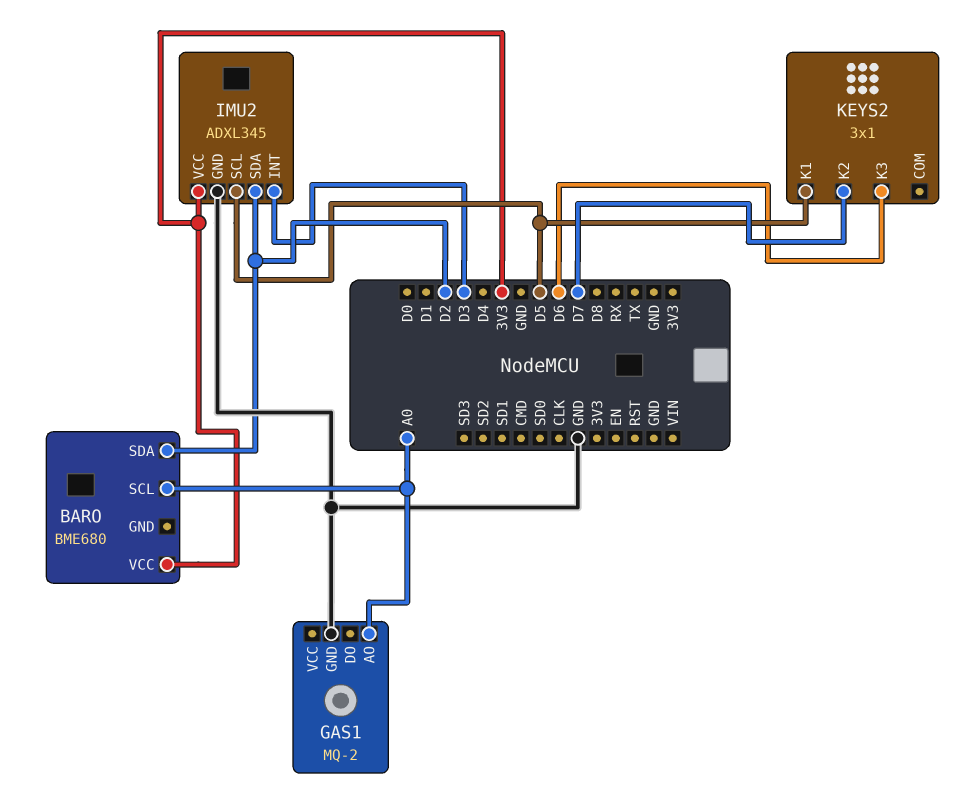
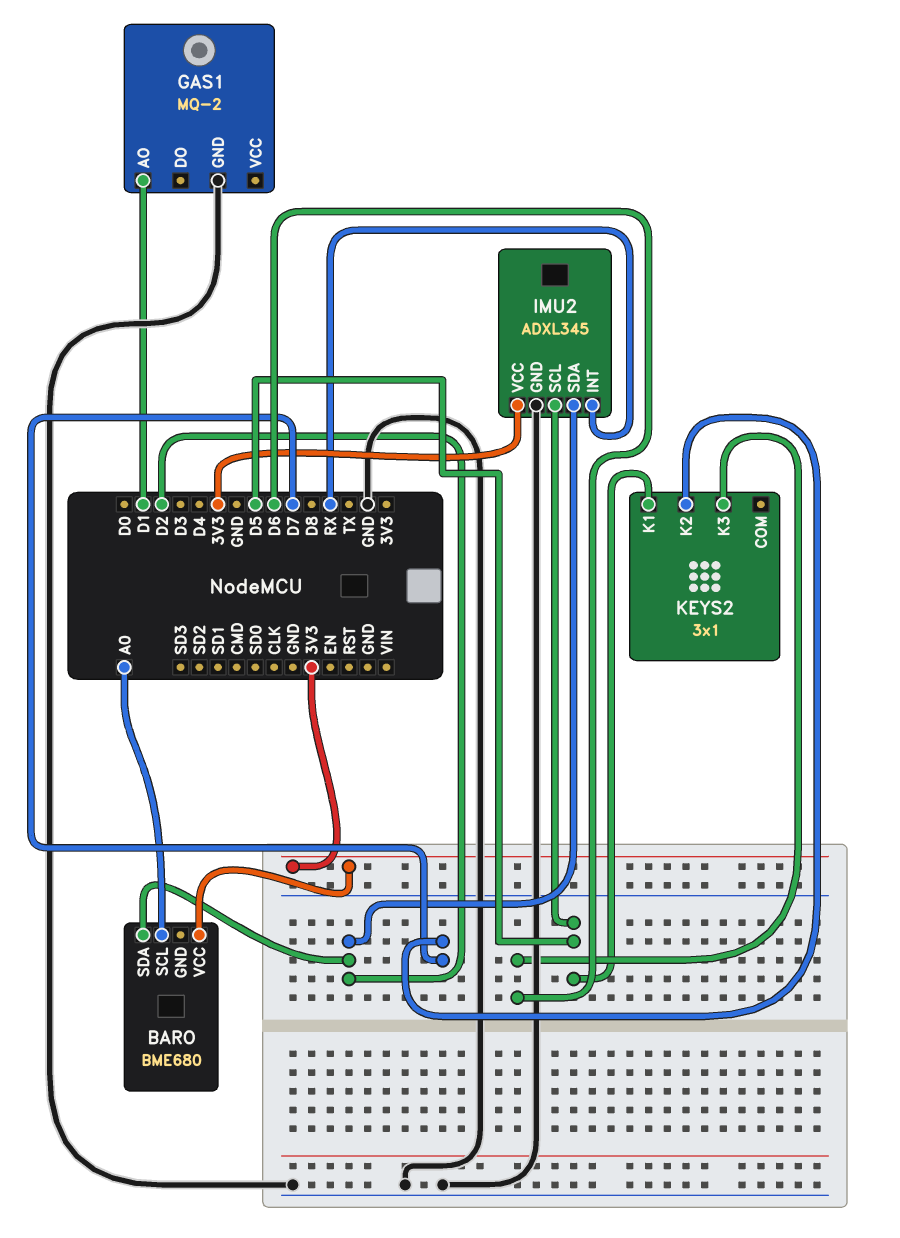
GAS1 pin AO: A0 -> D1
IMU2 pin INT: D3 -> RX

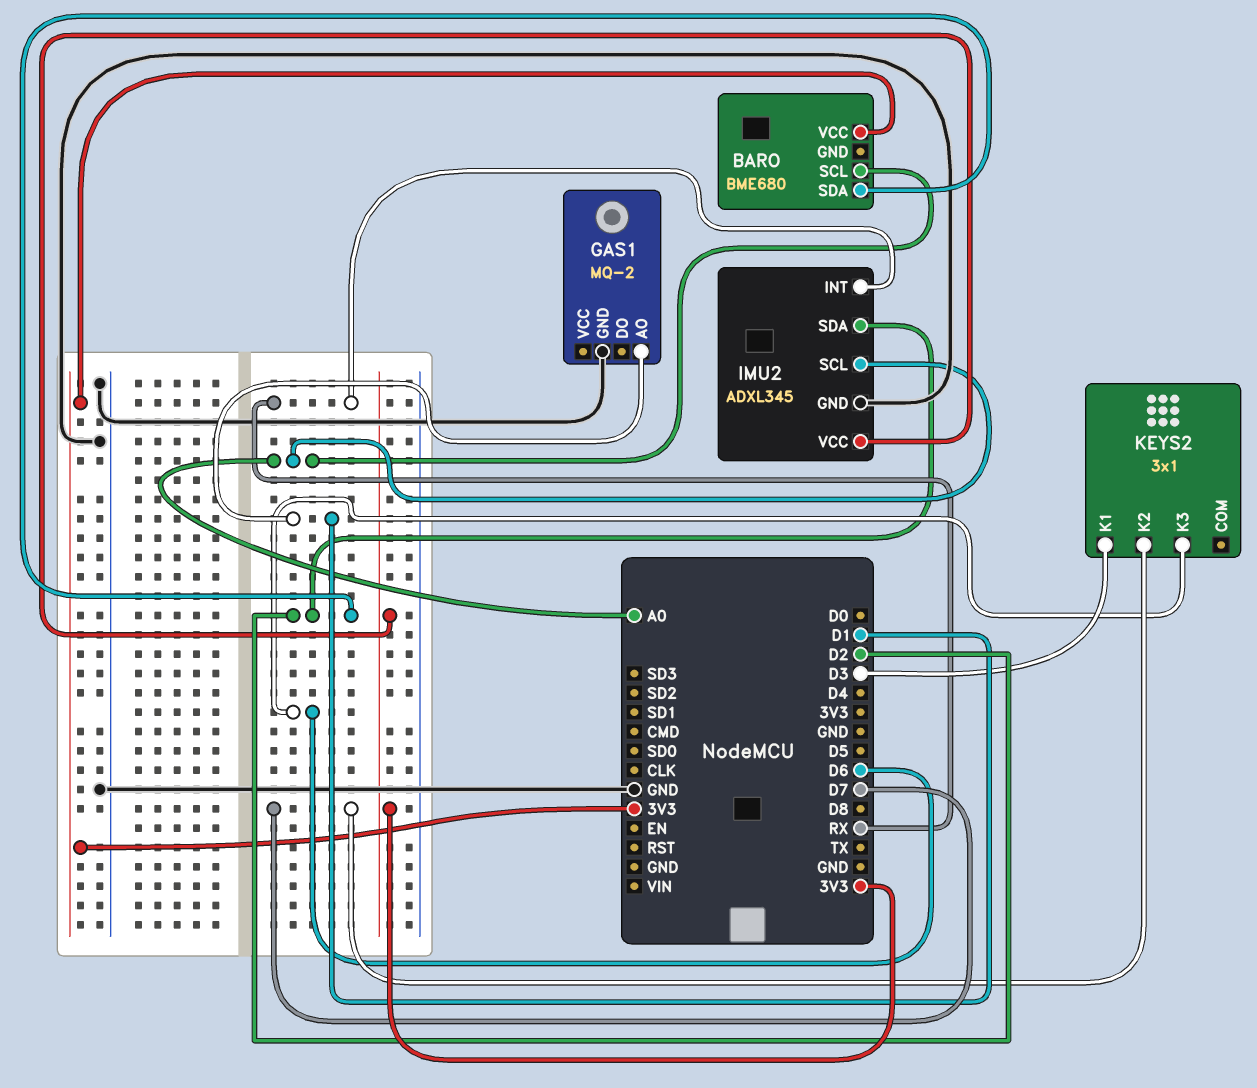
IMU2 pin SCL: D5 -> A0
KEYS2 pin K1: D5 -> D3

